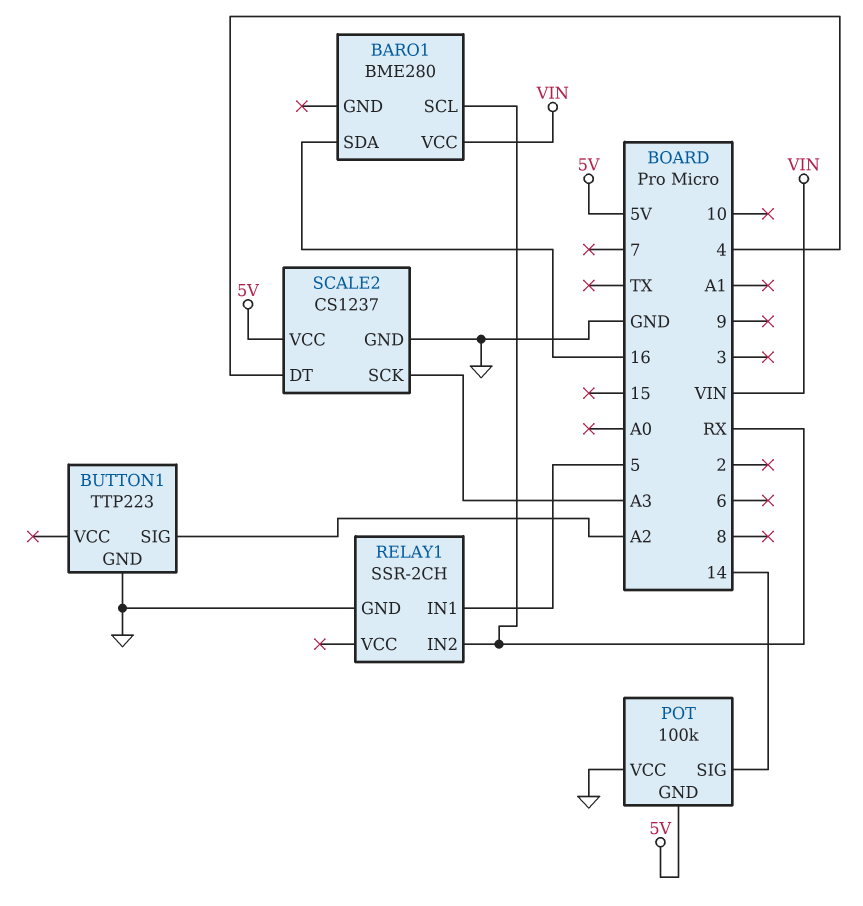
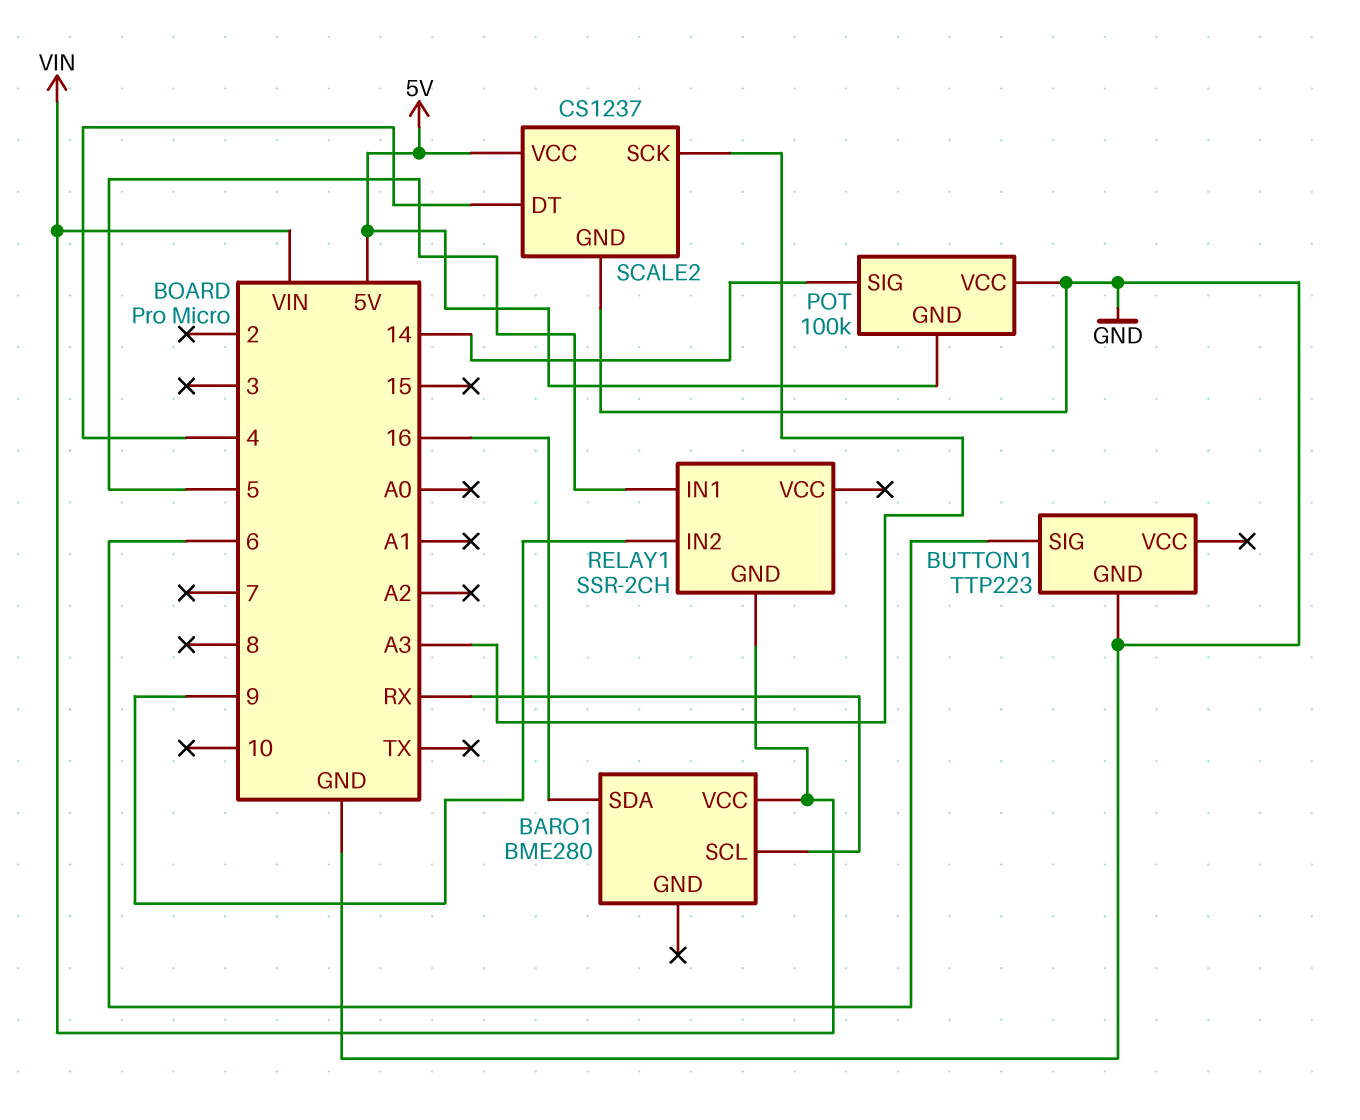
BUTTON1 pin SIG: A2 -> 6
RELAY1 pin GND: GND -> VIN
RELAY1 pin IN2: RX -> 9

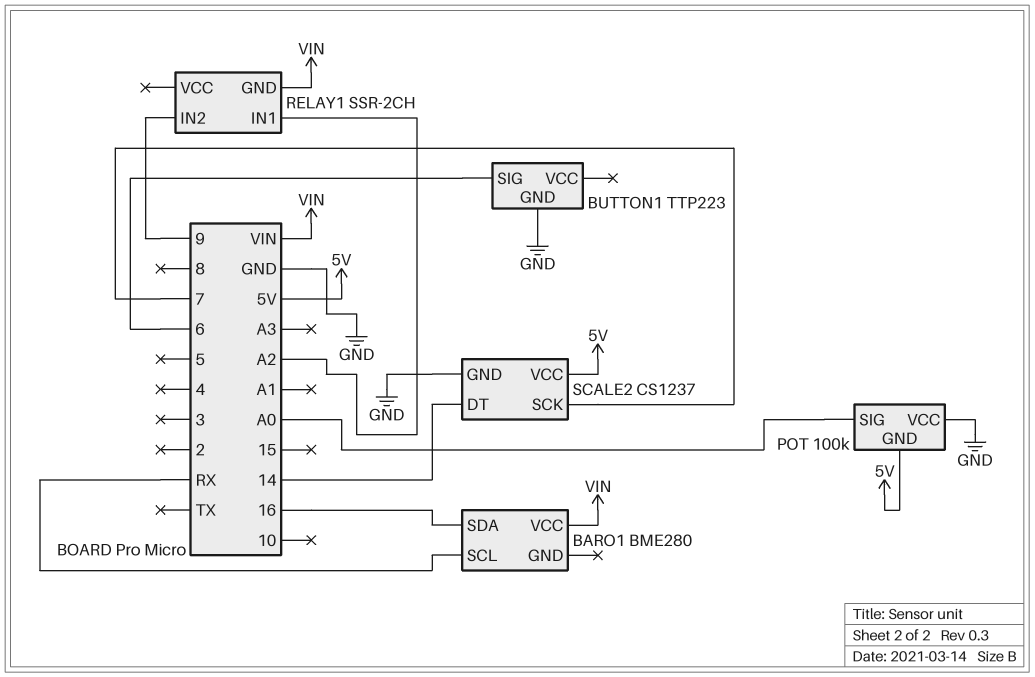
POT pin SIG: 14 -> A0
RELAY1 pin IN1: 5 -> A2
SCALE2 pin DT: 4 -> 14
SCALE2 pin SCK: A3 -> 7

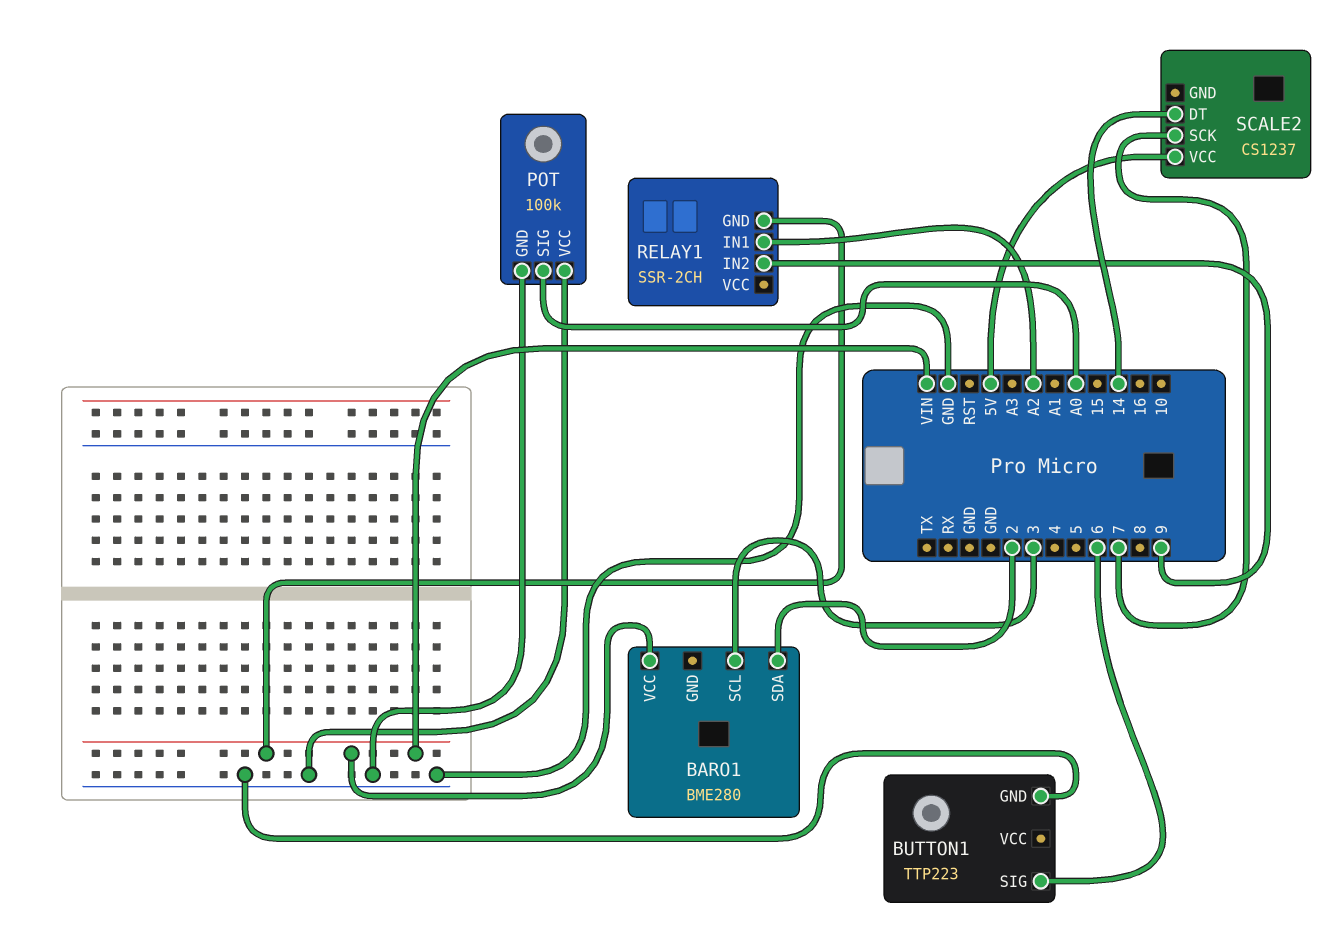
BARO1 pin SCL: RX -> 3
BARO1 pin SDA: 16 -> 2
POT pin GND: 5V -> GND
SCALE2 pin GND: GND -> none

